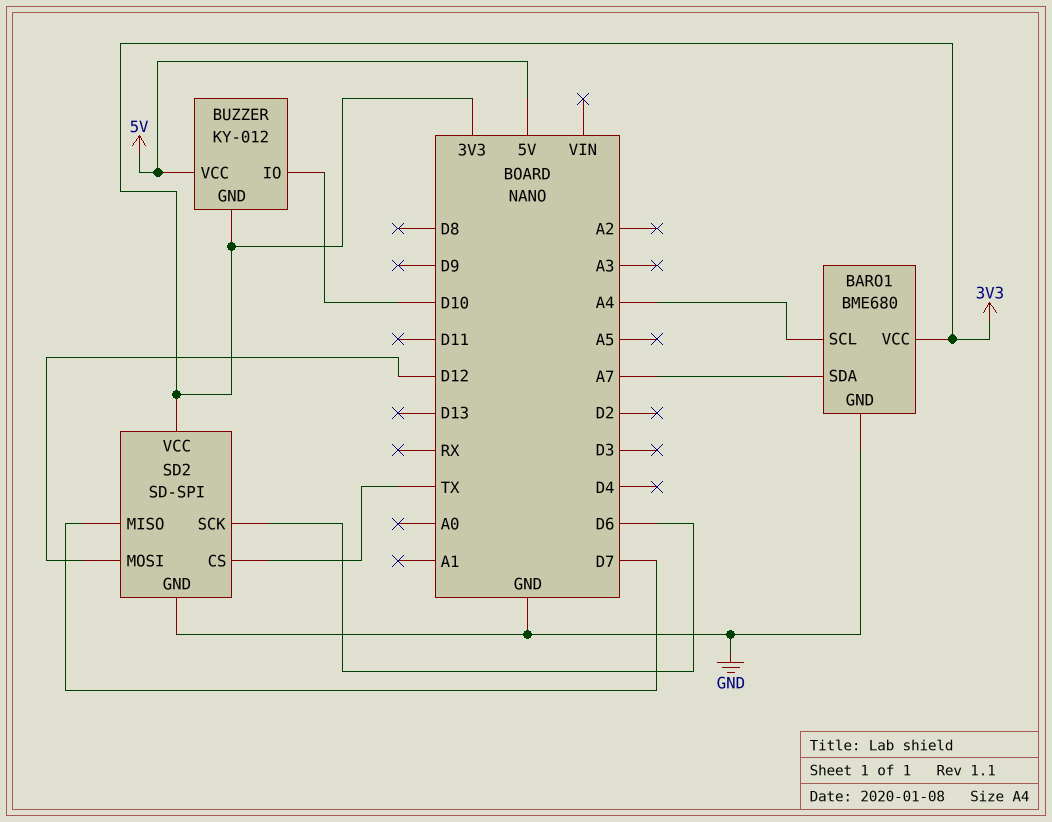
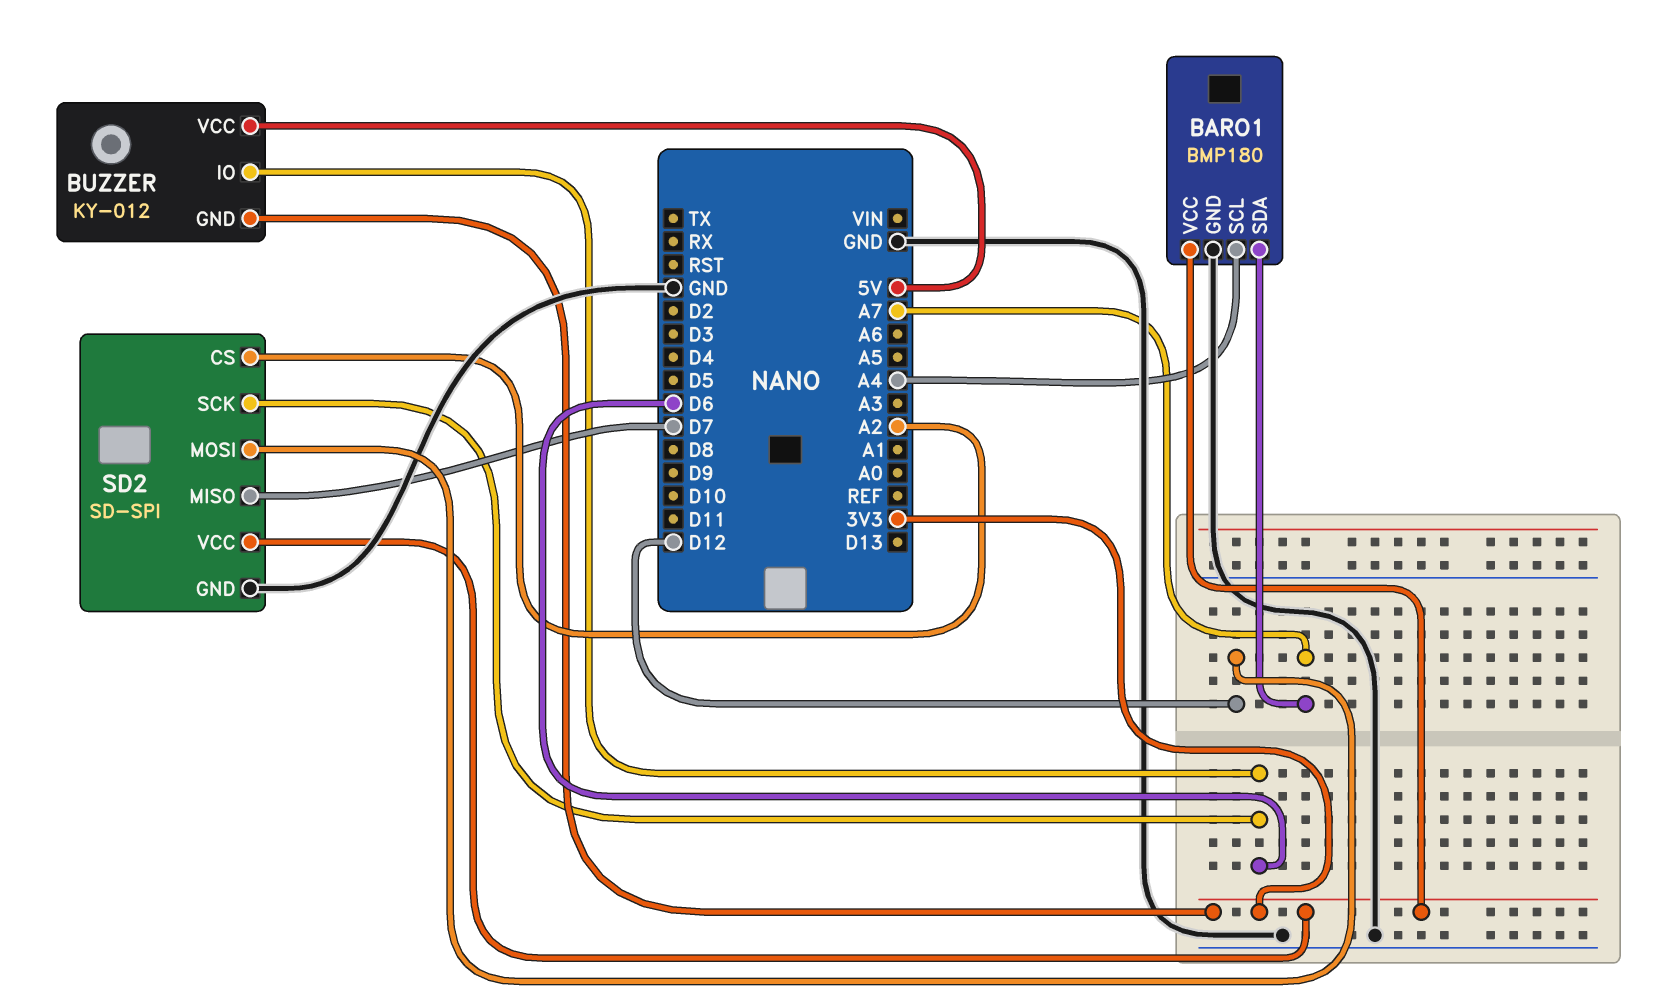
BARO1: BME680 -> BMP180
BUZZER pin IO: D10 -> D6
SD2 pin CS: TX -> A2

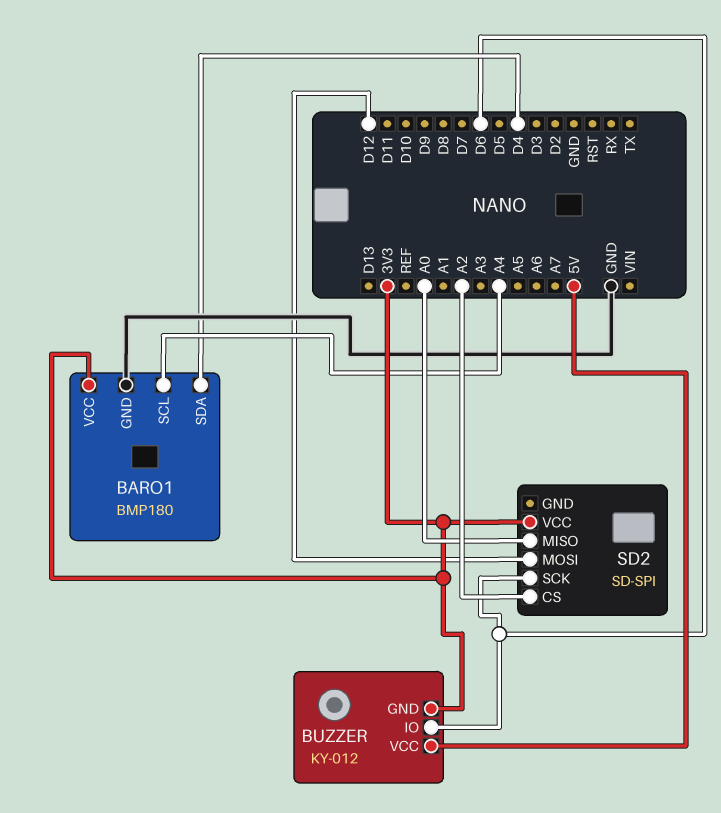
BARO1 pin SDA: A7 -> D4
SD2 pin GND: GND -> none
SD2 pin MISO: D7 -> A0

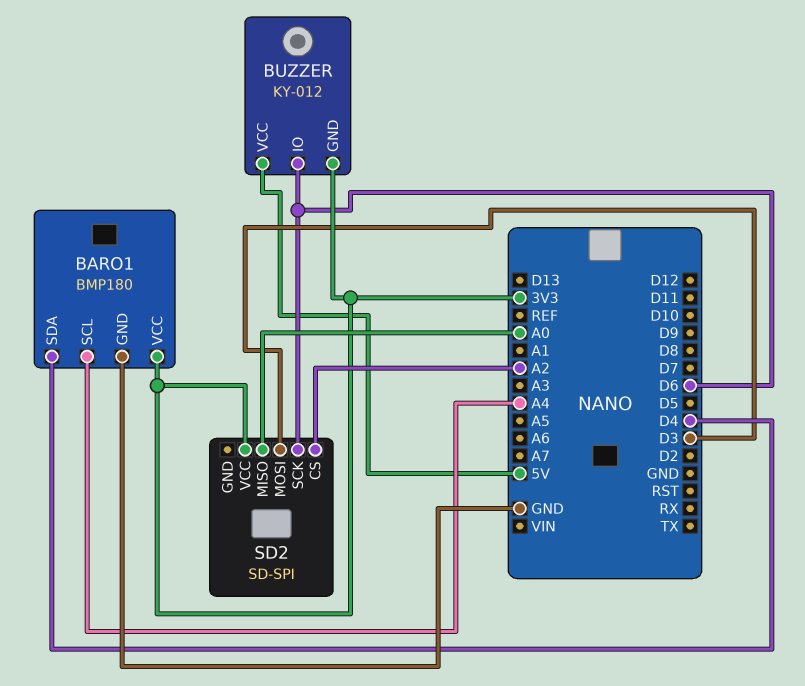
SD2 pin MOSI: D12 -> D3

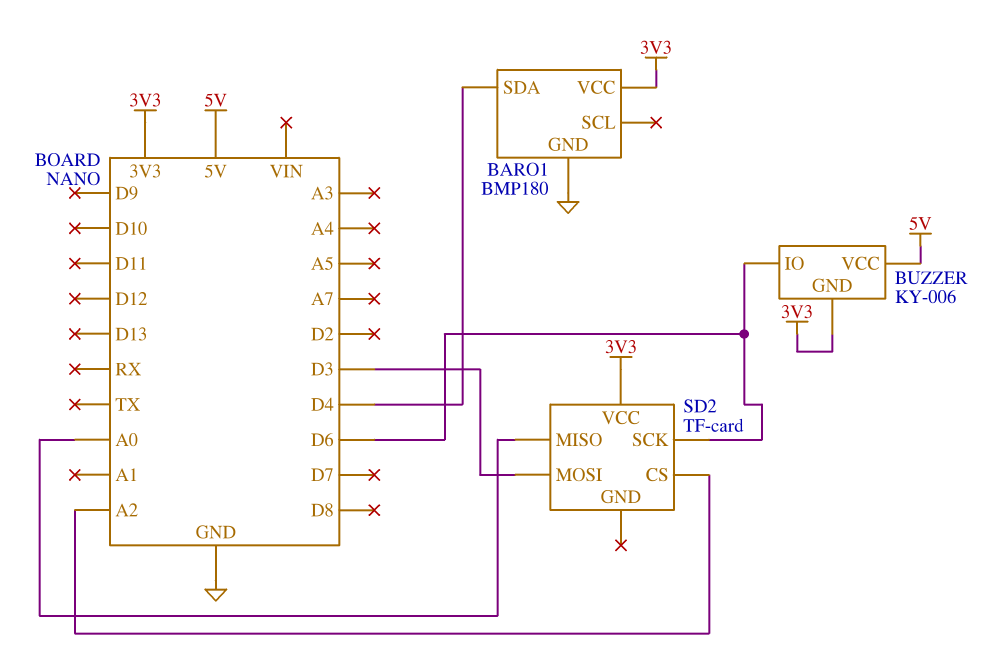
BARO1 pin SCL: A4 -> none
BUZZER: KY-012 -> KY-006
SD2: SD-SPI -> TF-card

